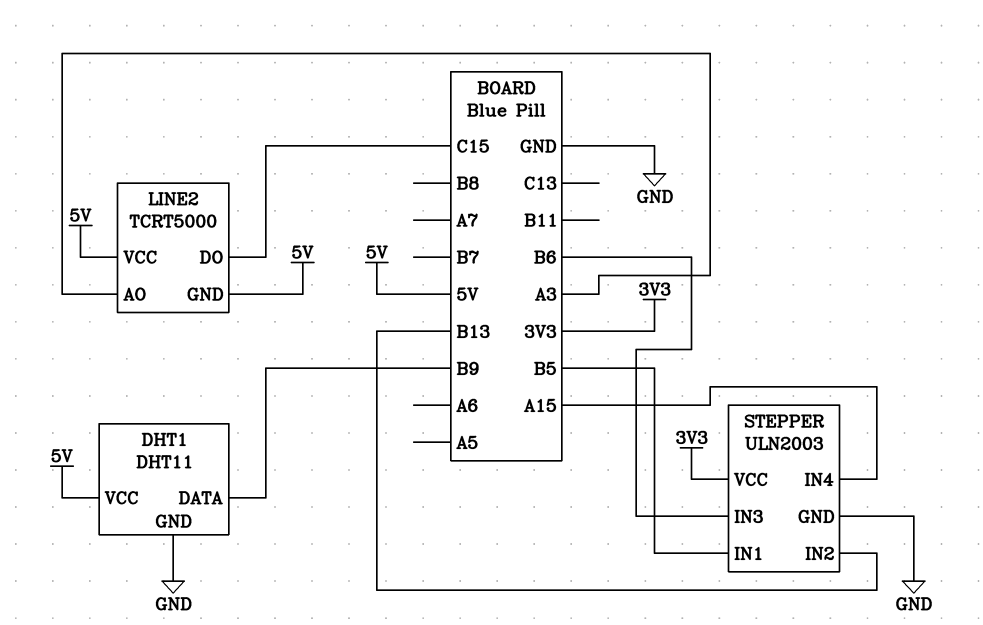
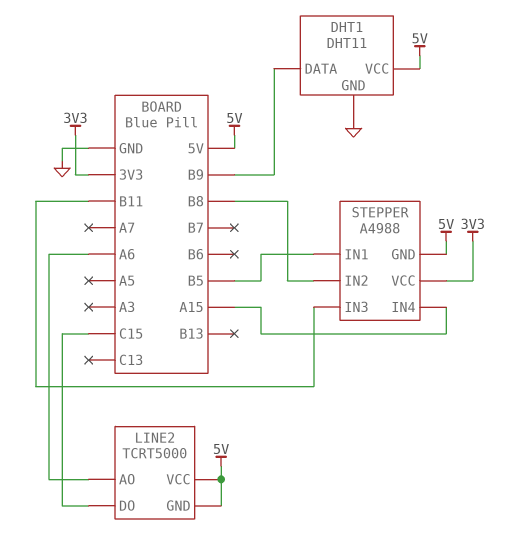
LINE2 pin AO: A3 -> A6
STEPPER: ULN2003 -> A4988
STEPPER pin GND: GND -> 5V
STEPPER pin IN2: B13 -> B8
STEPPER pin IN3: B6 -> B11

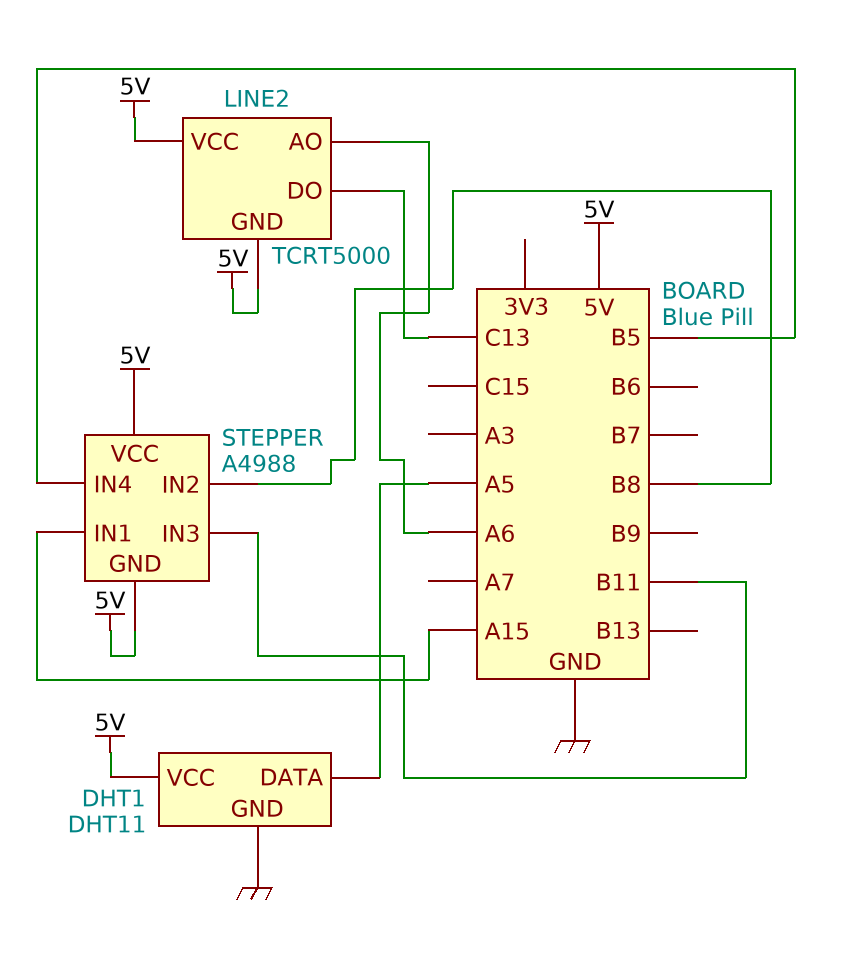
DHT1 pin DATA: B9 -> A5
LINE2 pin DO: C15 -> C13
STEPPER pin IN1: B5 -> A15
STEPPER pin IN4: A15 -> B5
STEPPER pin VCC: 3V3 -> 5V

